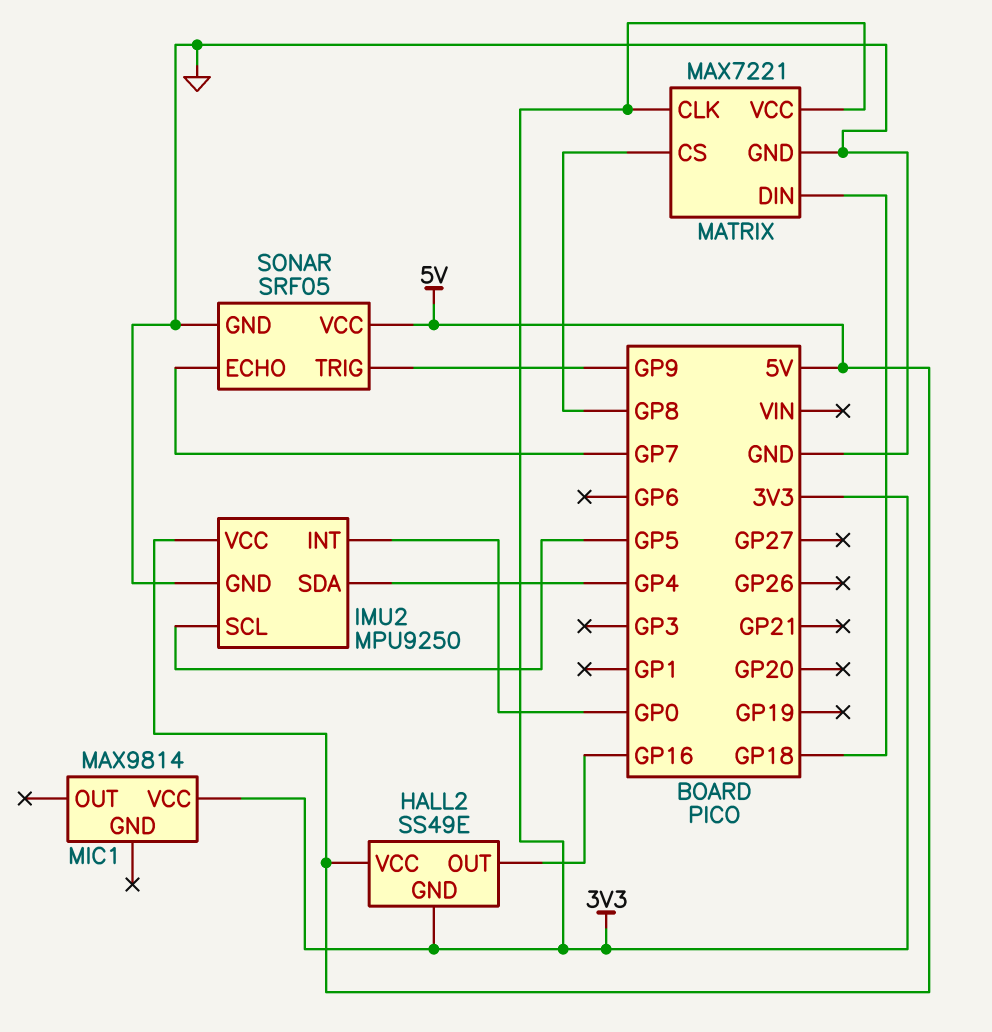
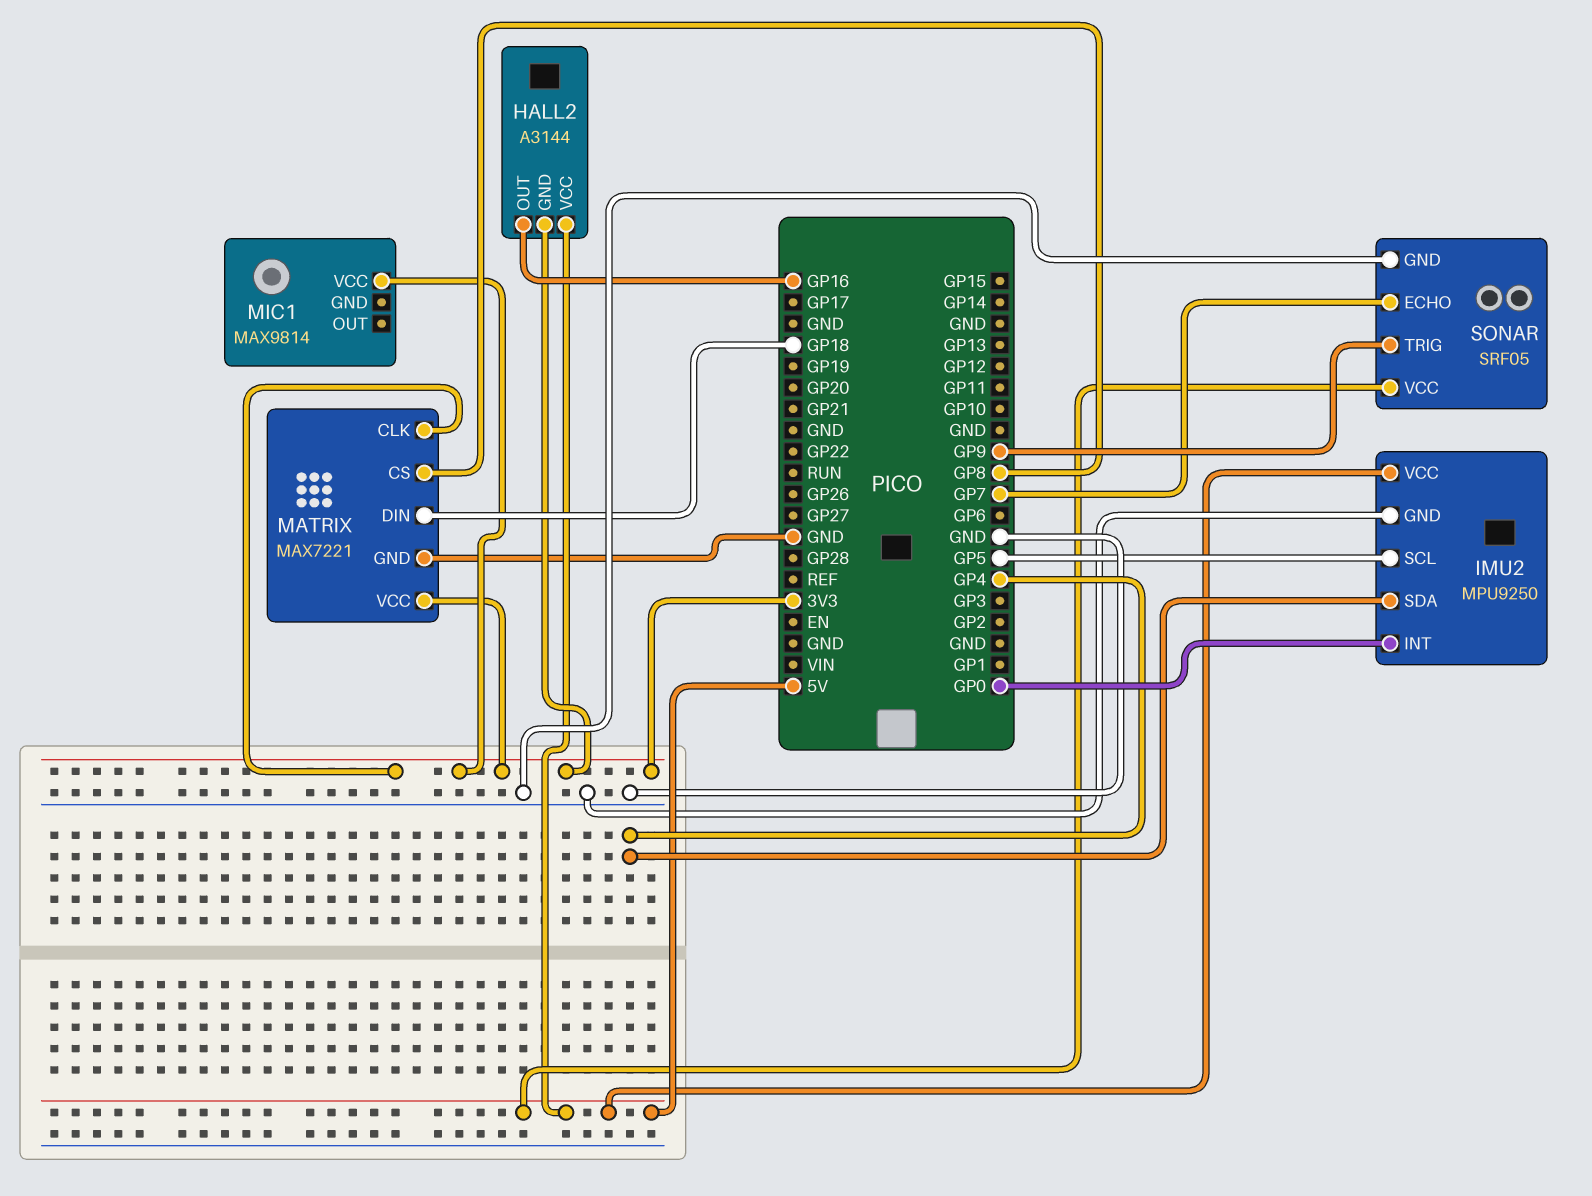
HALL2: SS49E -> A3144

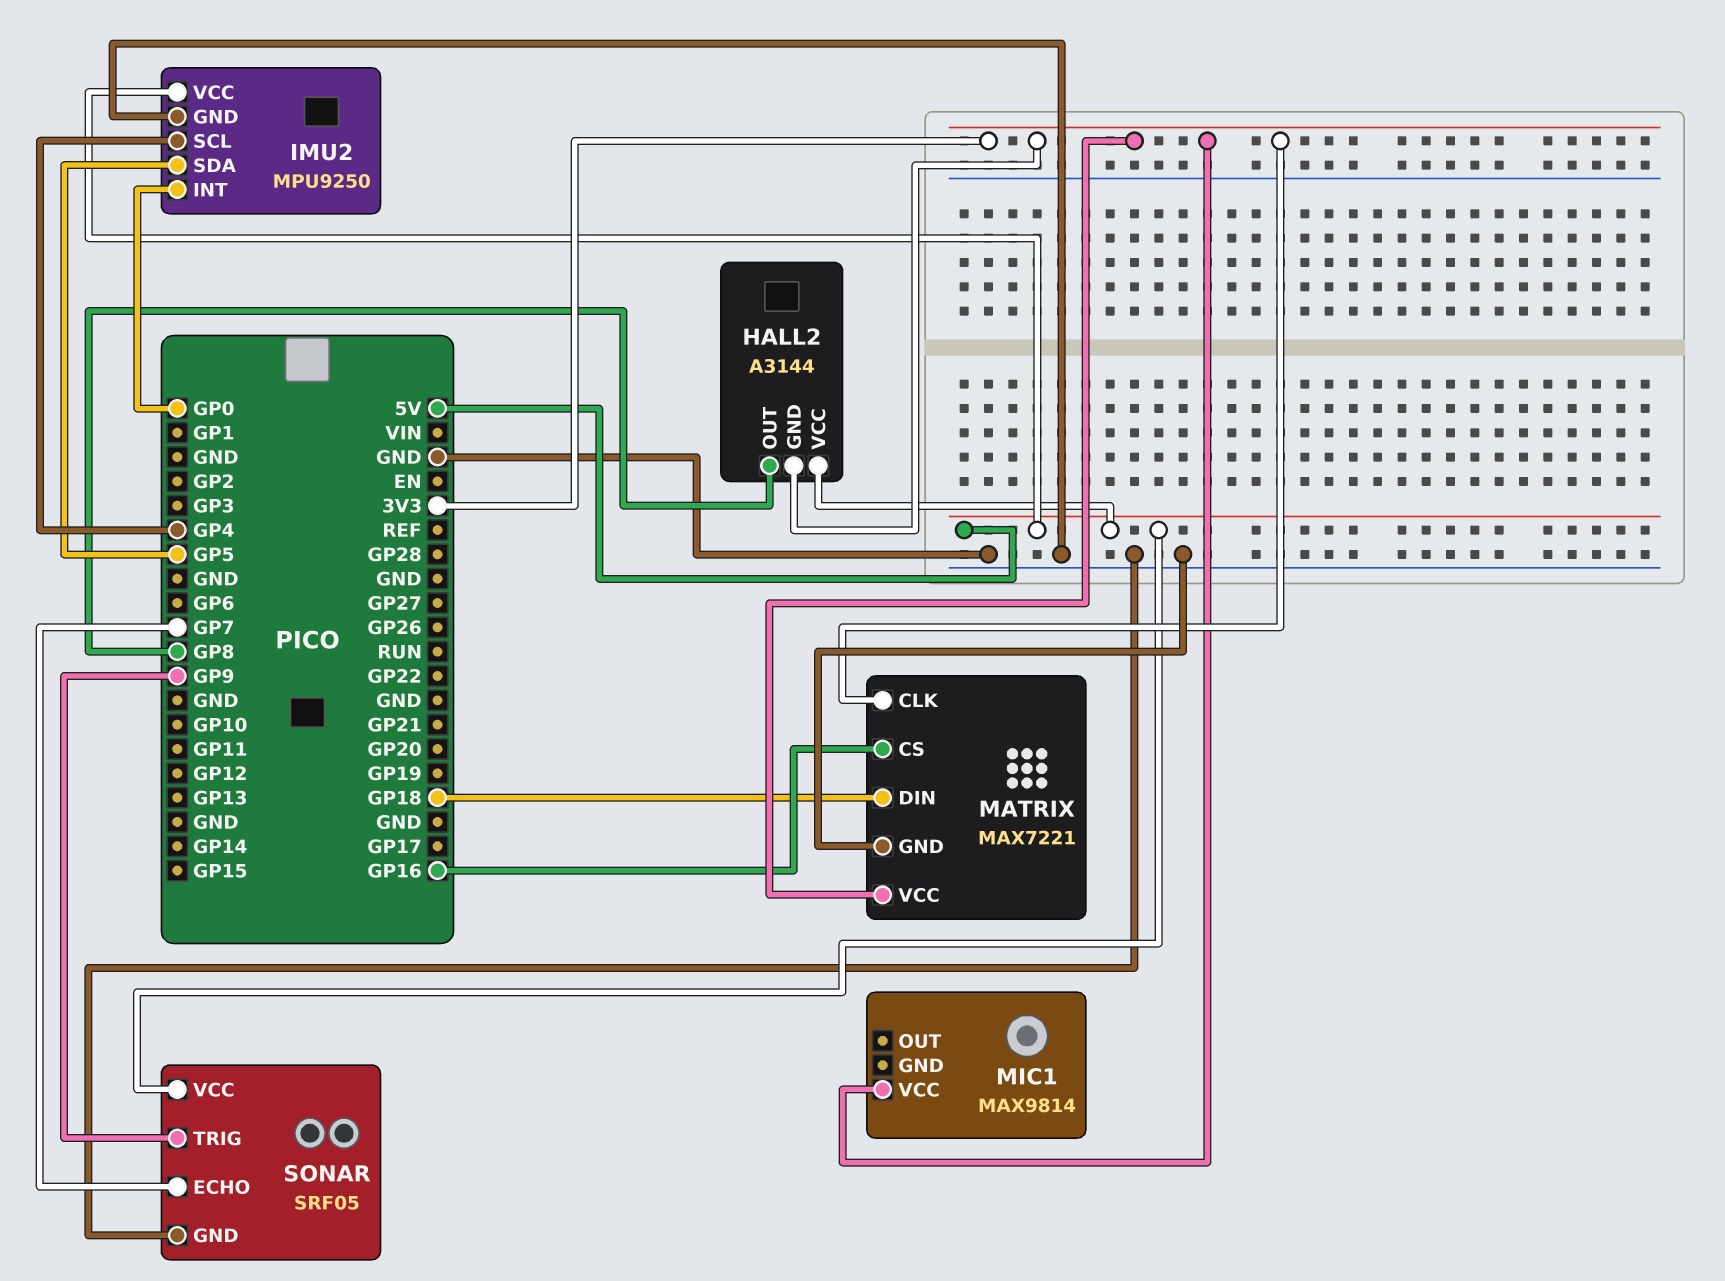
HALL2 pin OUT: GP16 -> GP8
IMU2 pin SCL: GP5 -> GP4
IMU2 pin SDA: GP4 -> GP5
MATRIX pin CS: GP8 -> GP16

